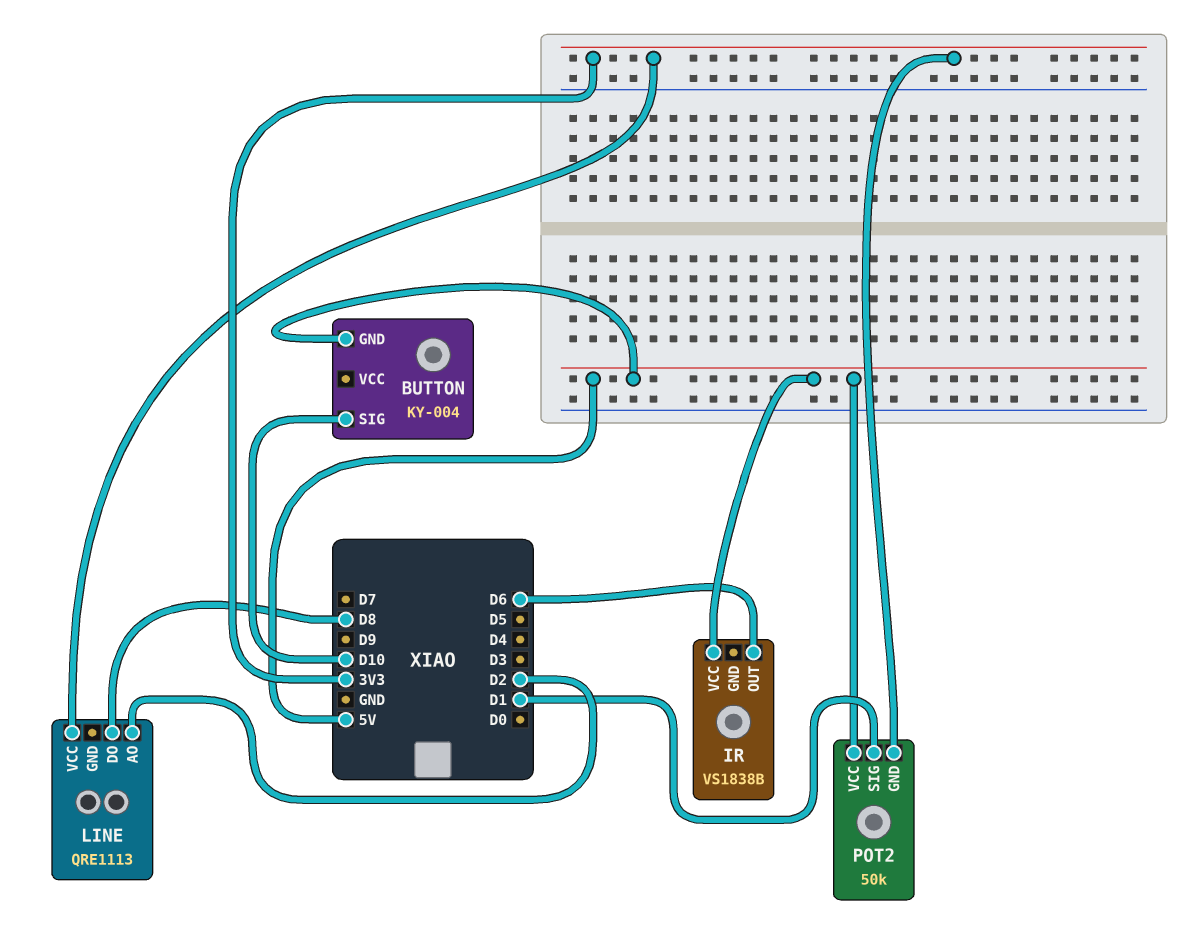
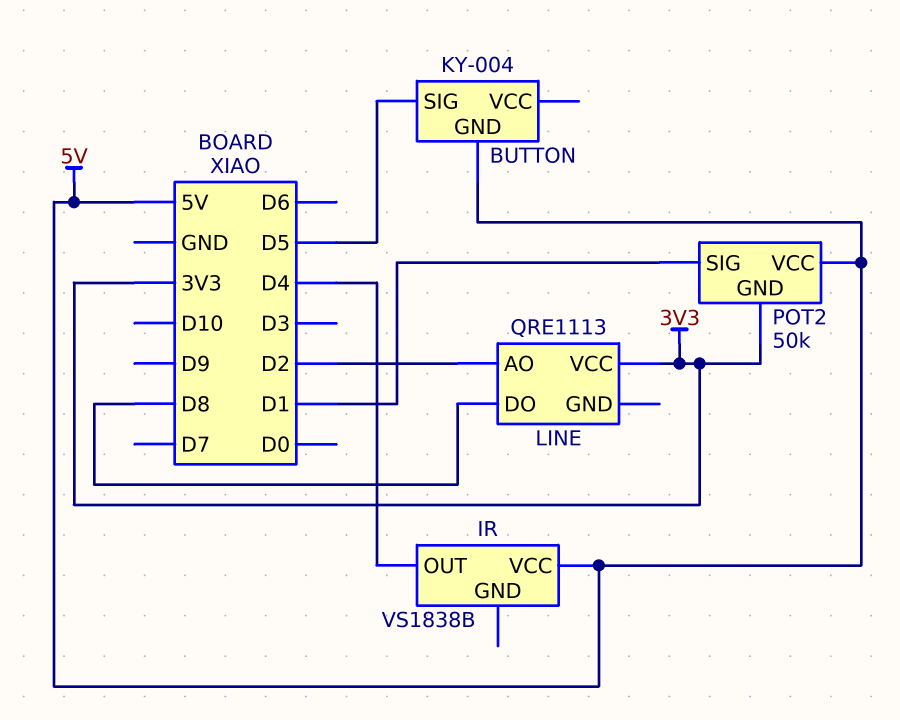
BUTTON pin SIG: D10 -> D5
IR pin OUT: D6 -> D4

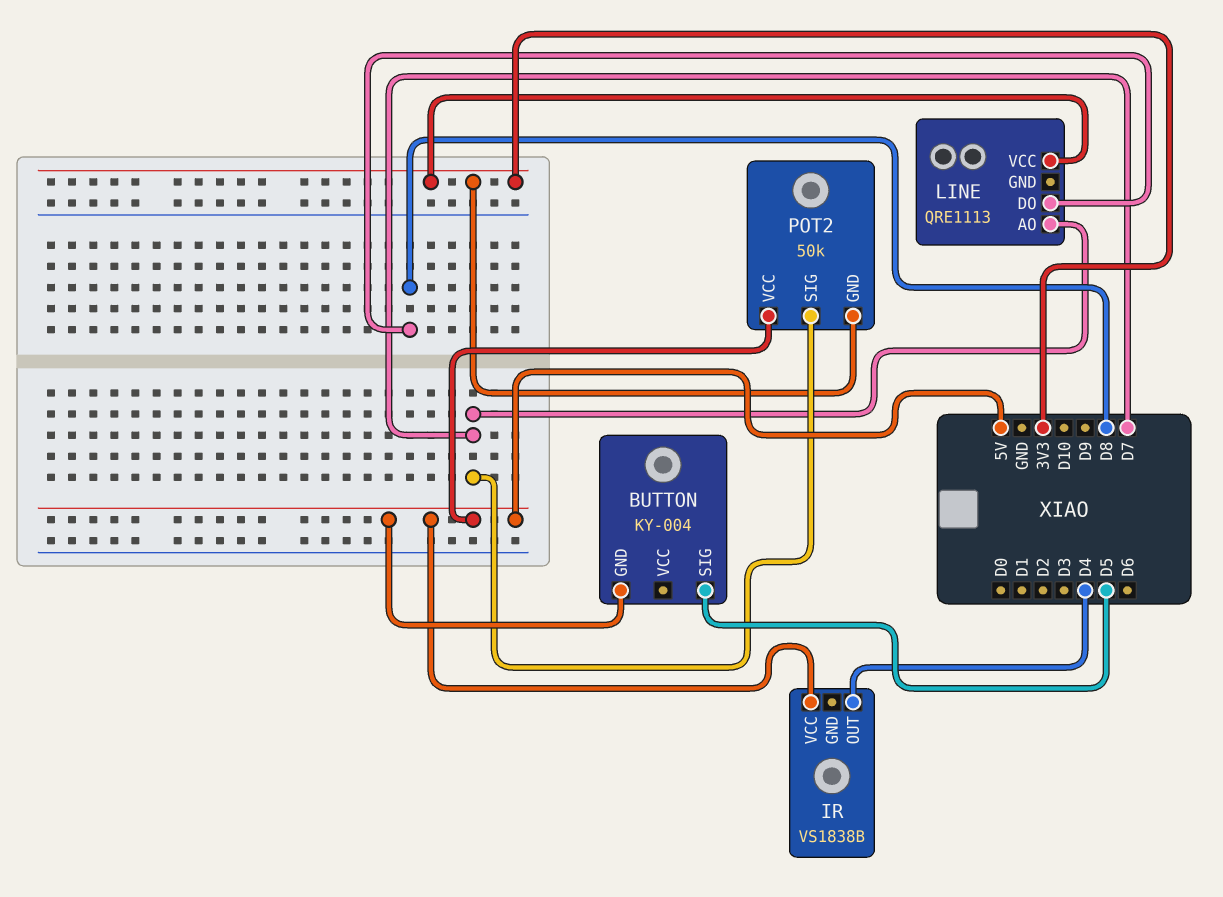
LINE pin AO: D2 -> D7
POT2 pin SIG: D1 -> D7

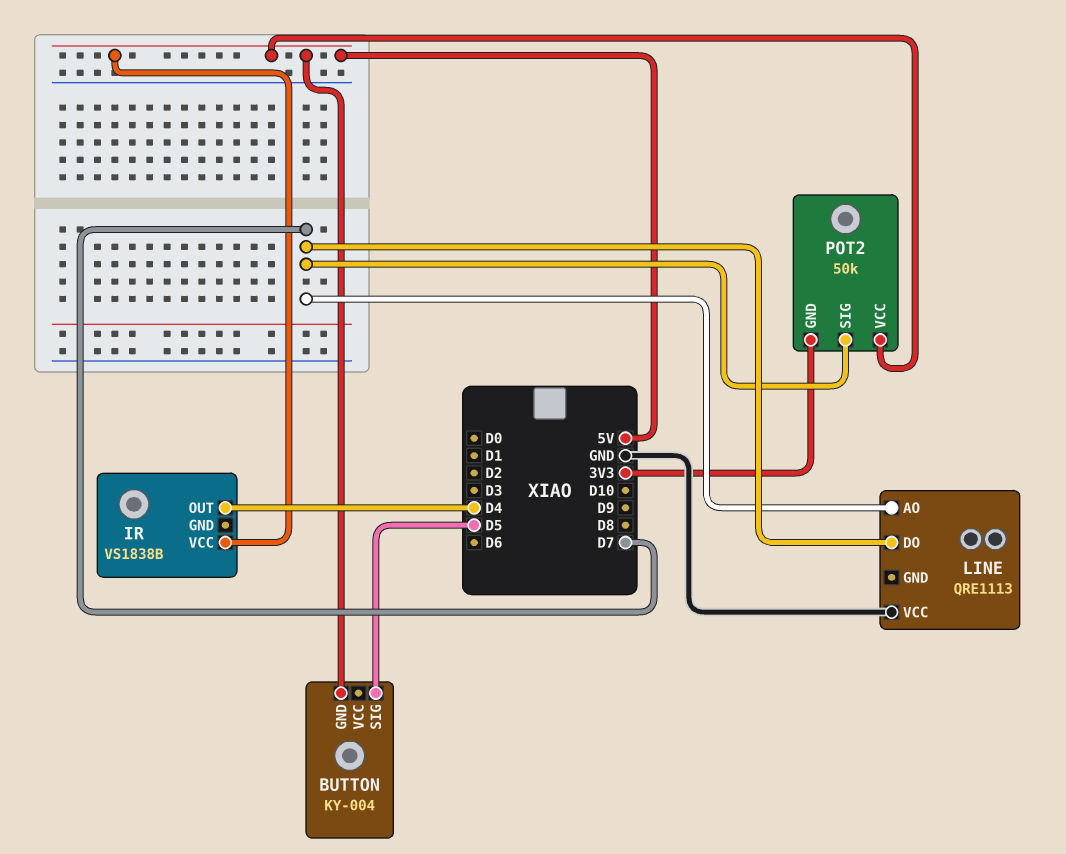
LINE pin DO: D8 -> D7
LINE pin VCC: 3V3 -> GND

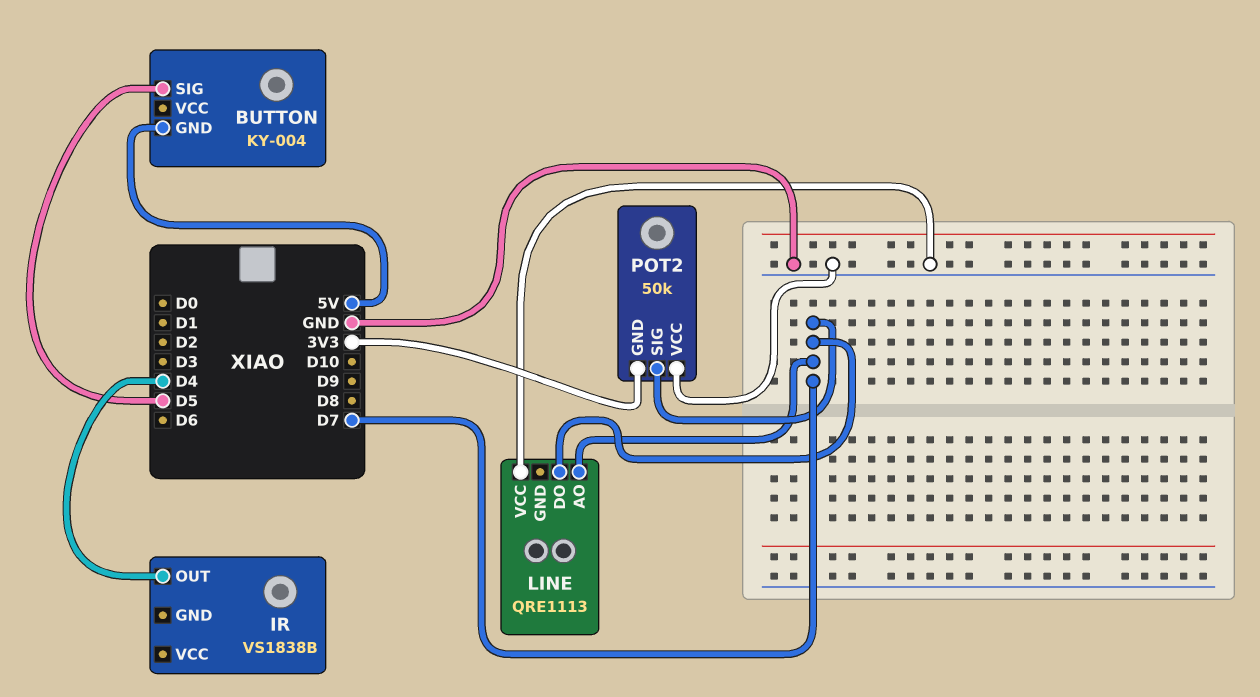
IR pin VCC: 5V -> none
POT2 pin VCC: 5V -> GND

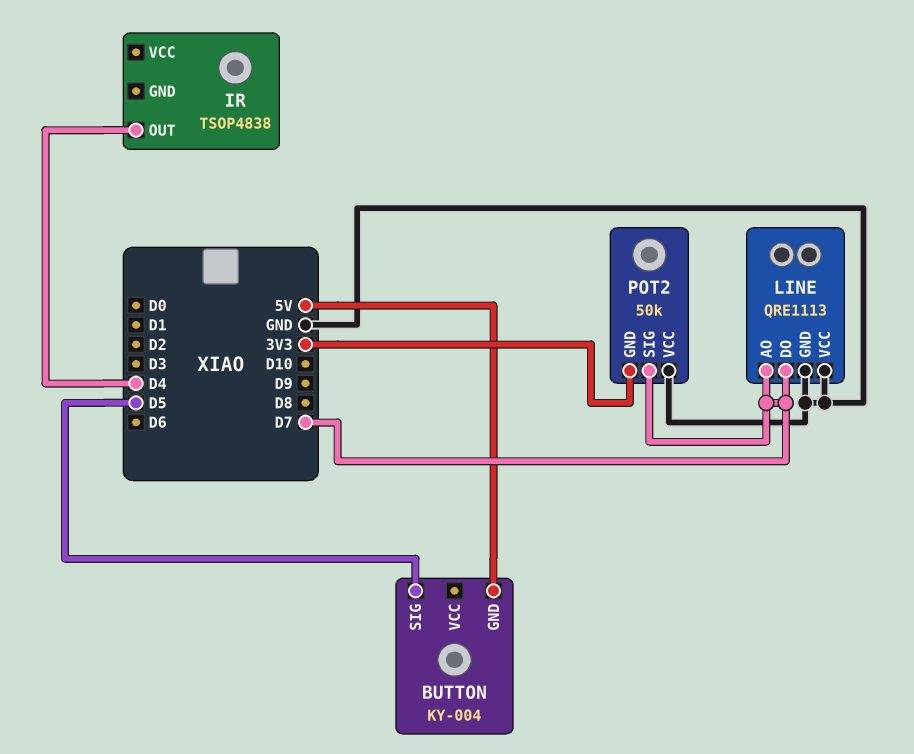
IR: VS1838B -> TSOP4838
LINE pin GND: none -> GND

